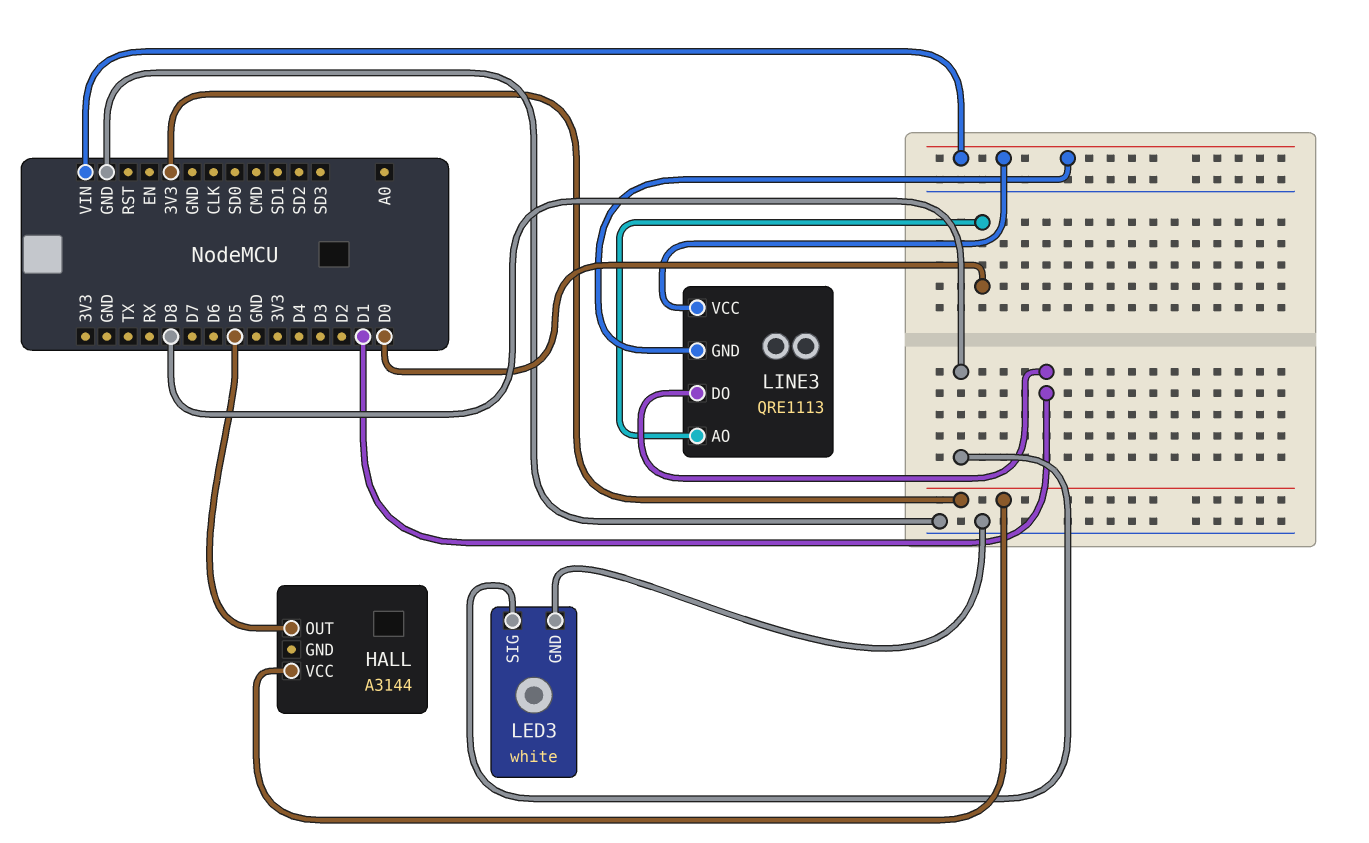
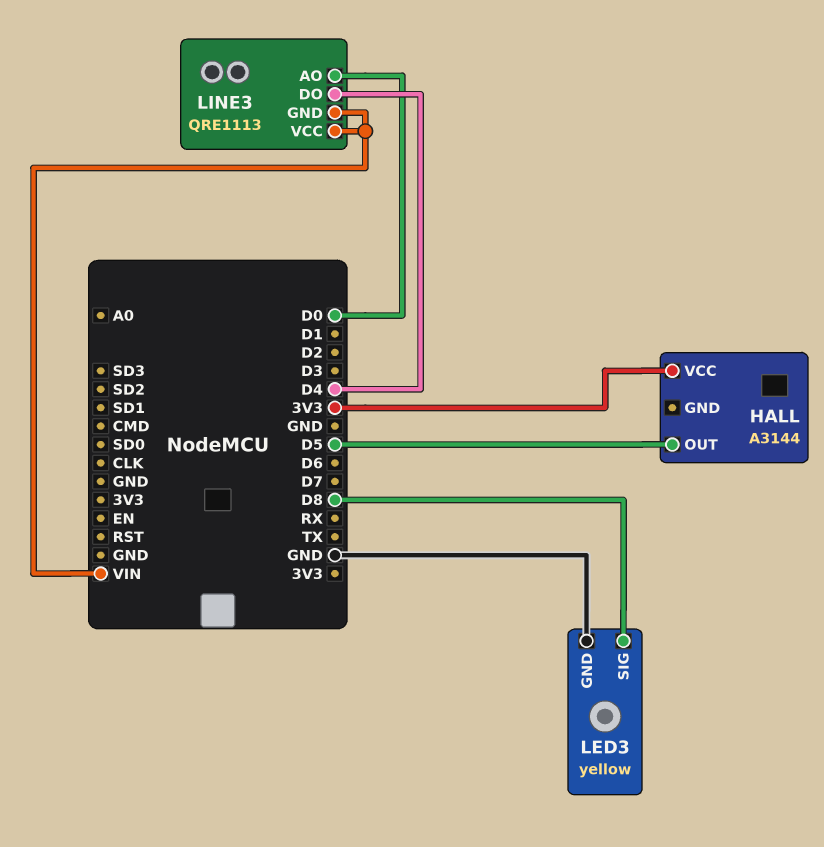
LED3: white -> yellow
LINE3 pin DO: D1 -> D4

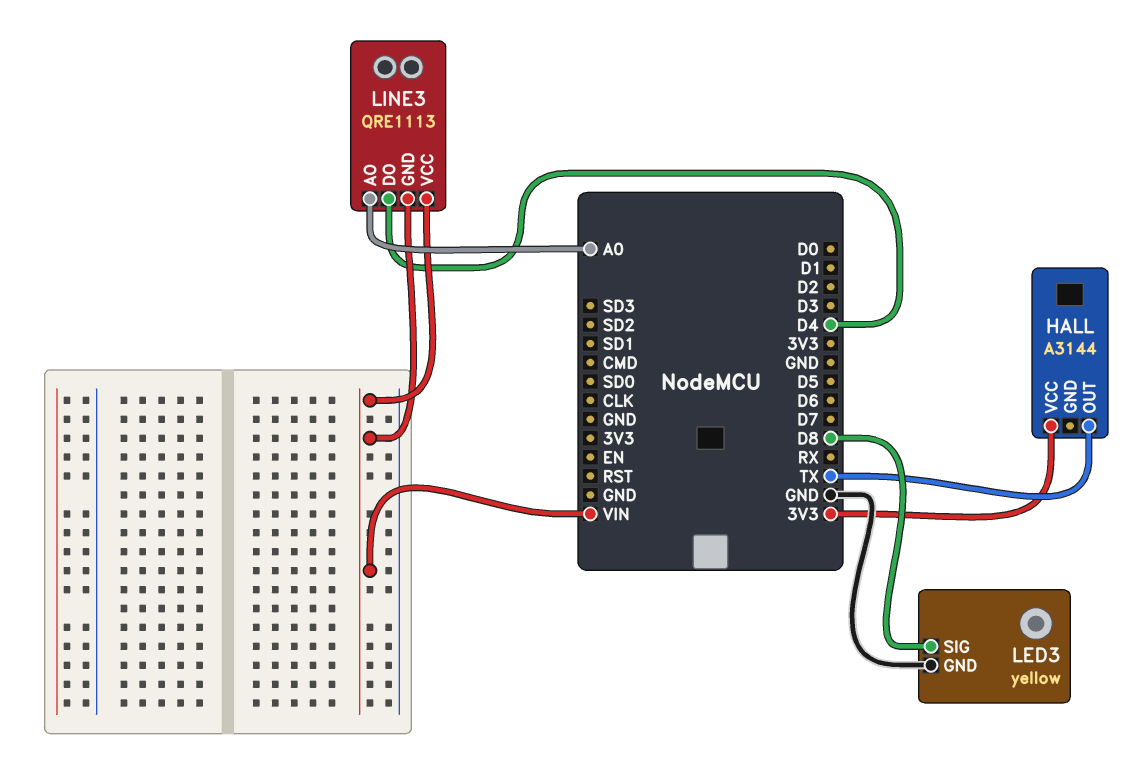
HALL pin OUT: D5 -> TX
LINE3 pin AO: D0 -> A0

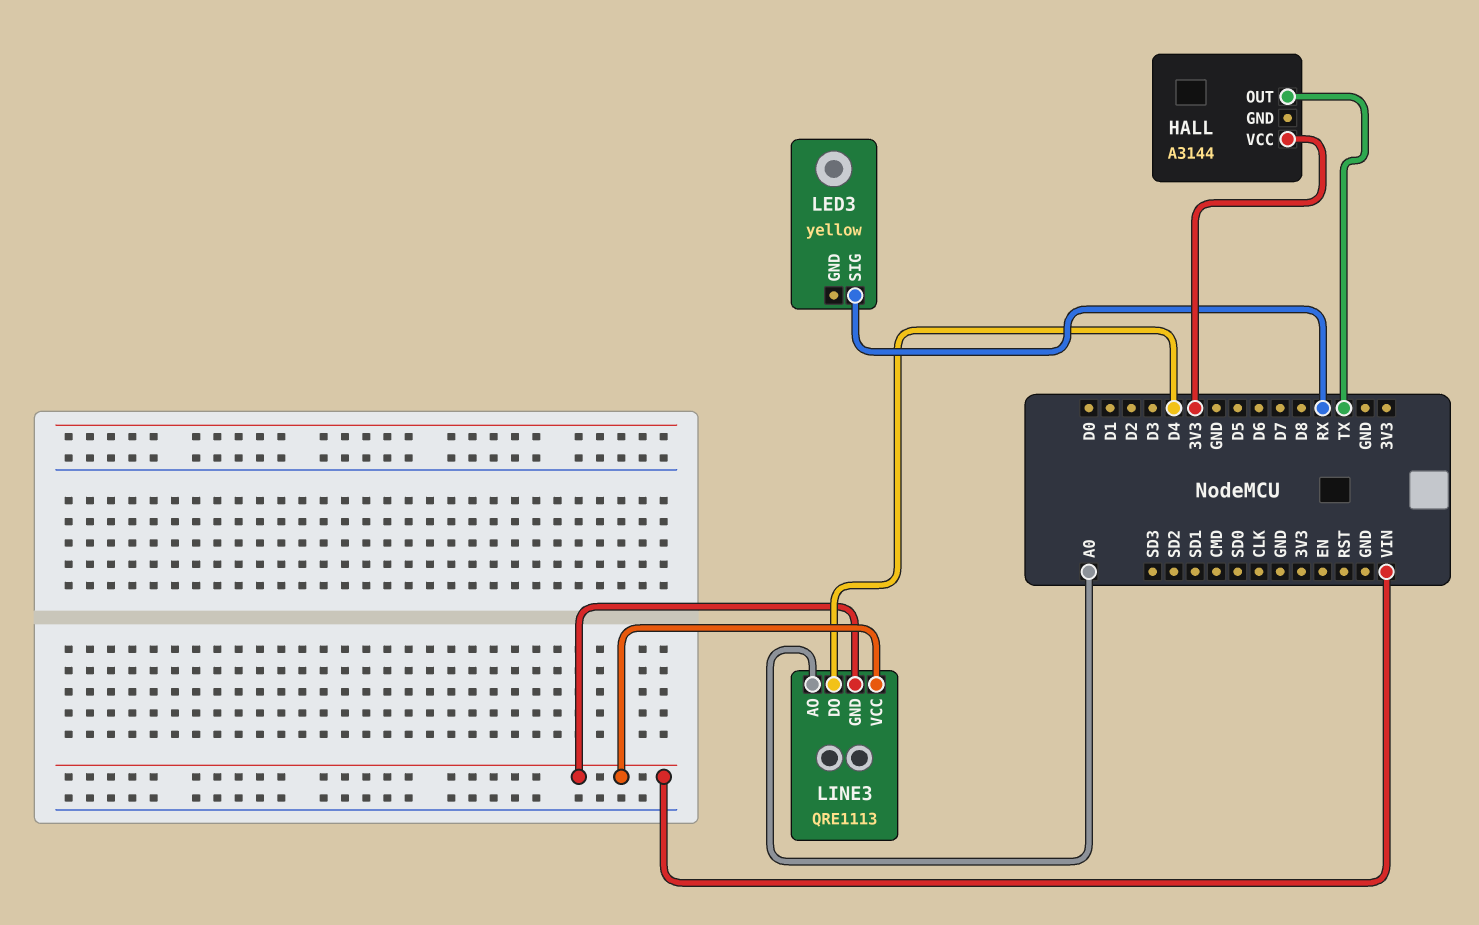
LED3 pin GND: GND -> none
LED3 pin SIG: D8 -> RX

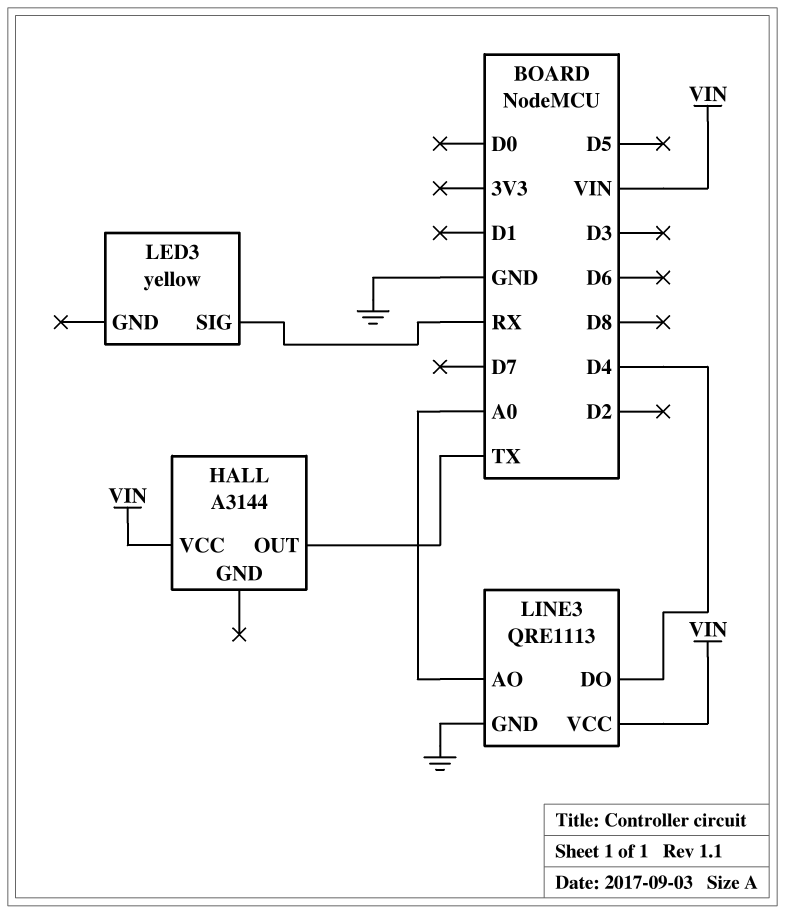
HALL pin VCC: 3V3 -> VIN
LINE3 pin GND: VIN -> GND

